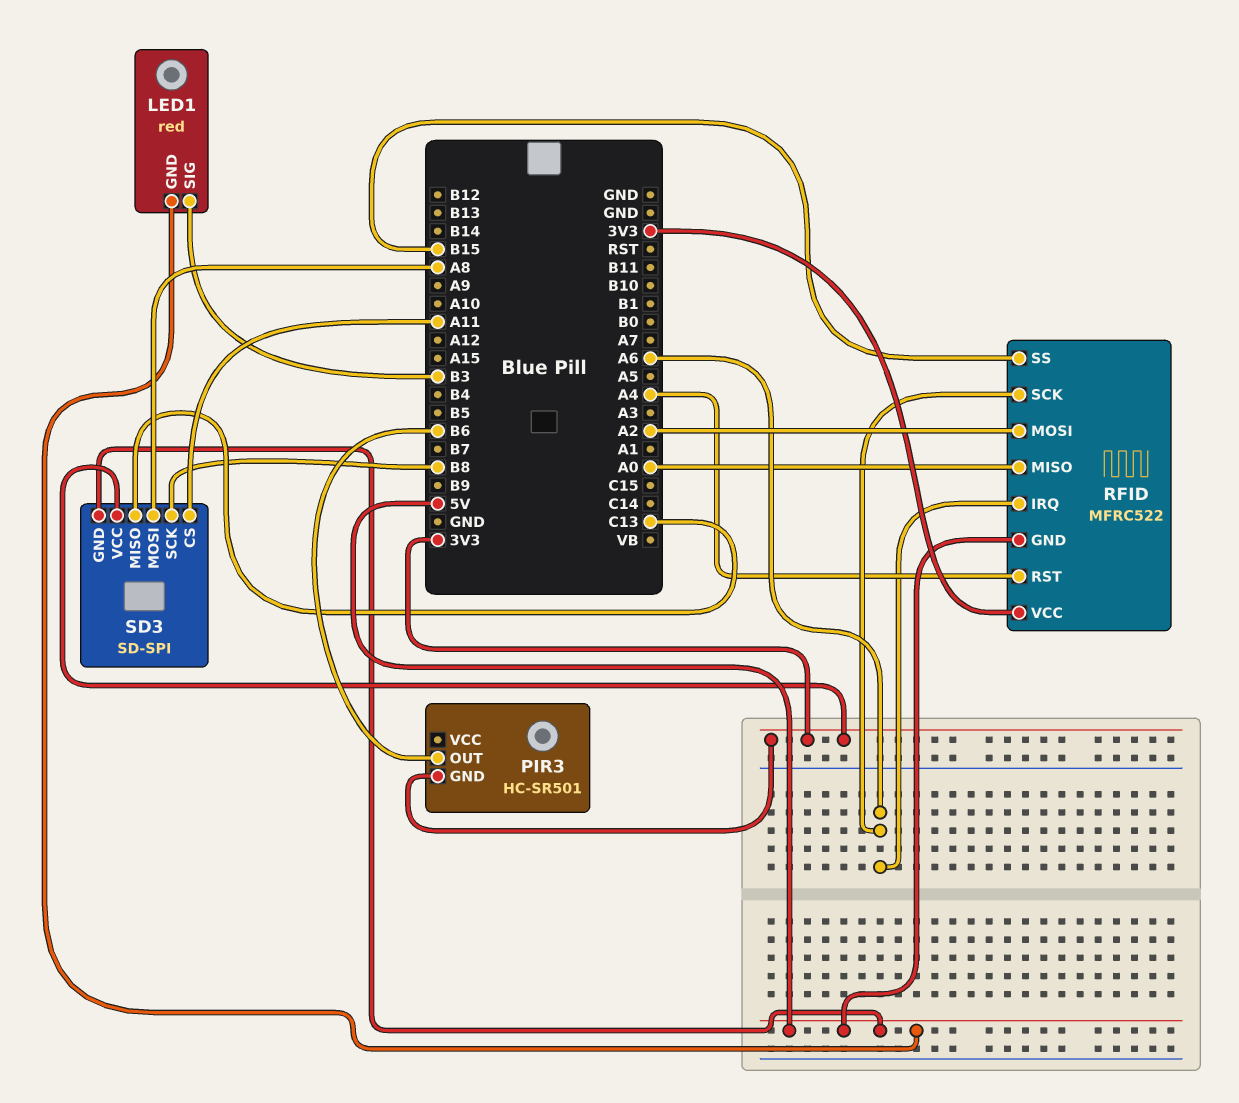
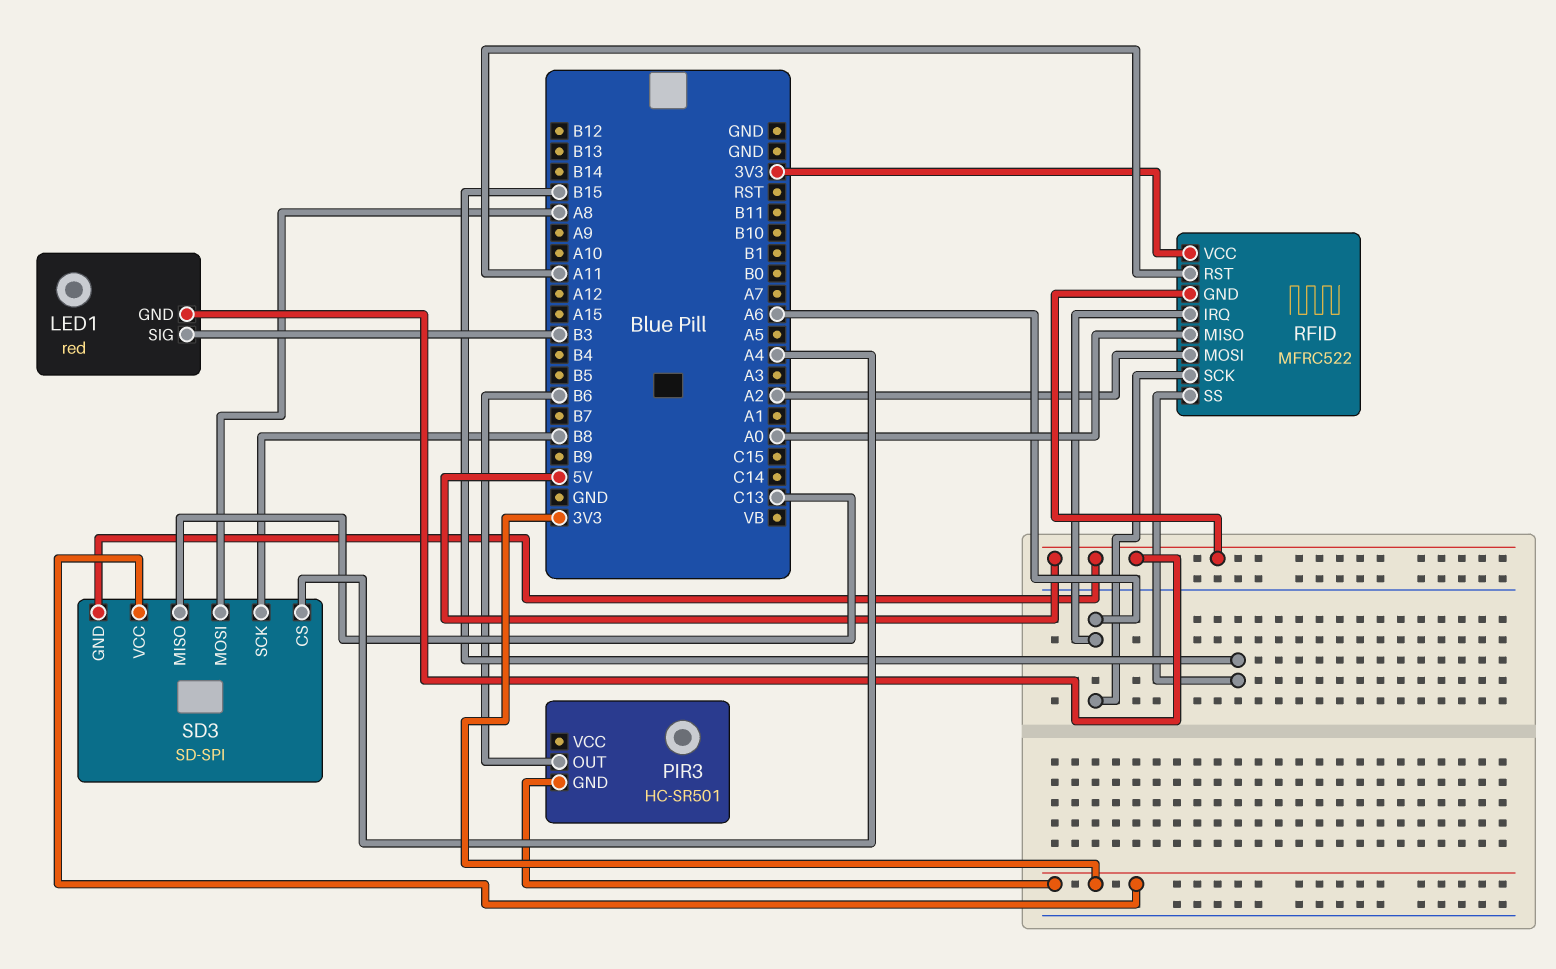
RFID pin RST: A4 -> A11
SD3 pin CS: A11 -> A4

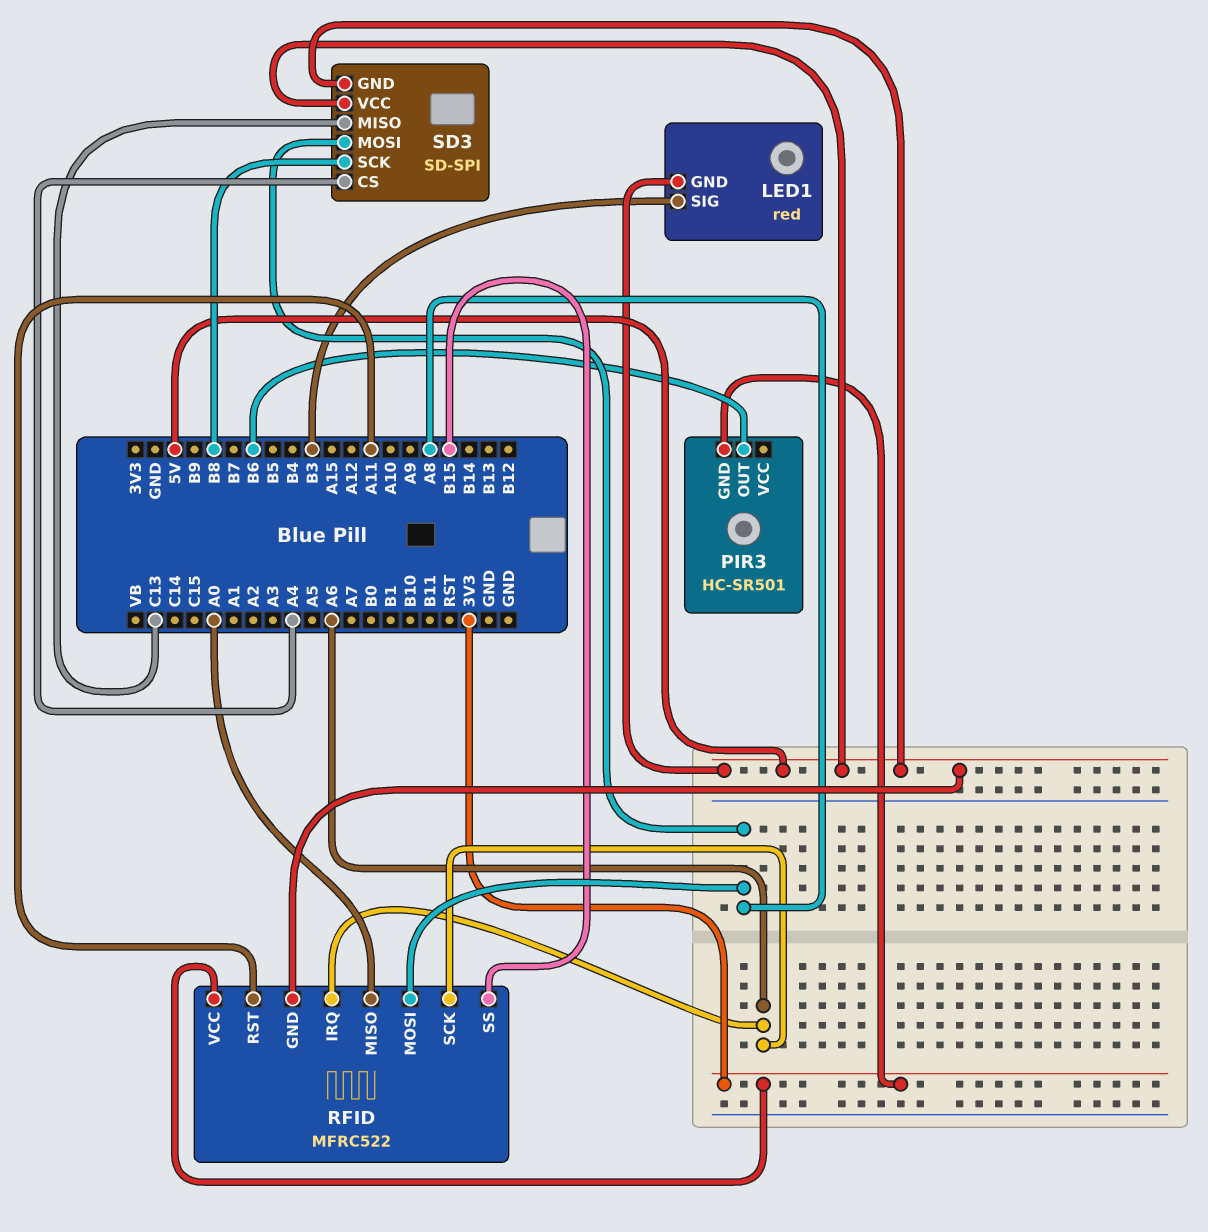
RFID pin MOSI: A2 -> A8
SD3 pin VCC: 3V3 -> 5V

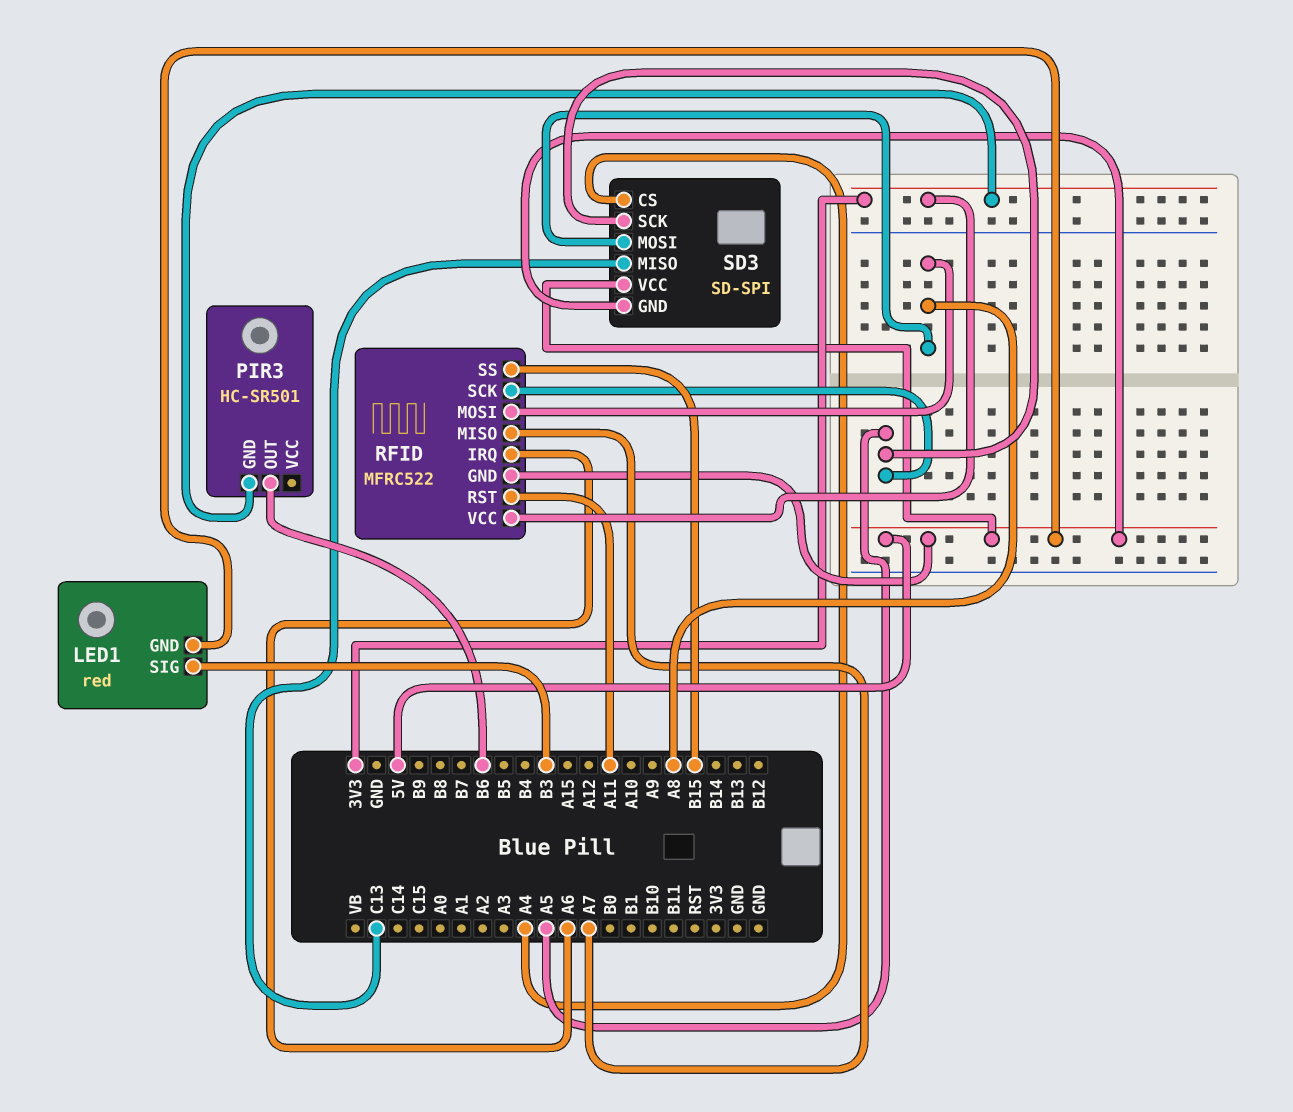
RFID pin MISO: A0 -> A7
RFID pin SCK: A6 -> A5
SD3 pin SCK: B8 -> A5

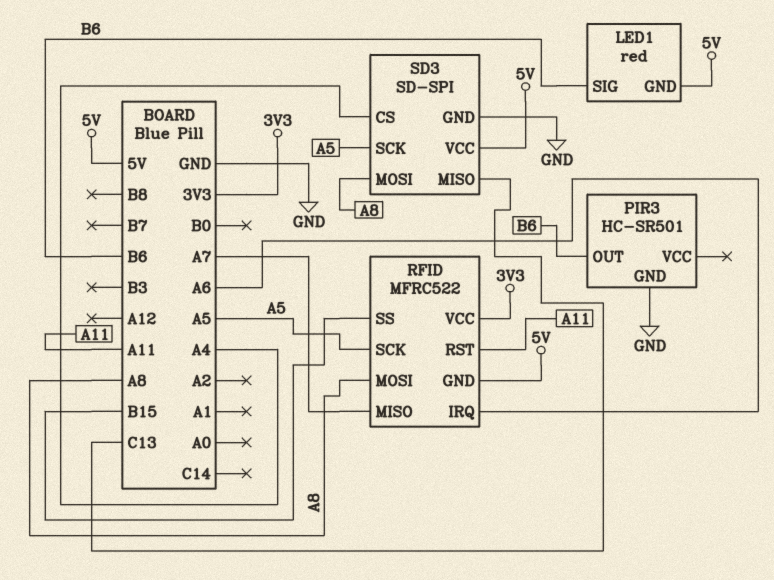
LED1 pin SIG: B3 -> B6
PIR3 pin GND: 3V3 -> GND
SD3 pin GND: 5V -> GND

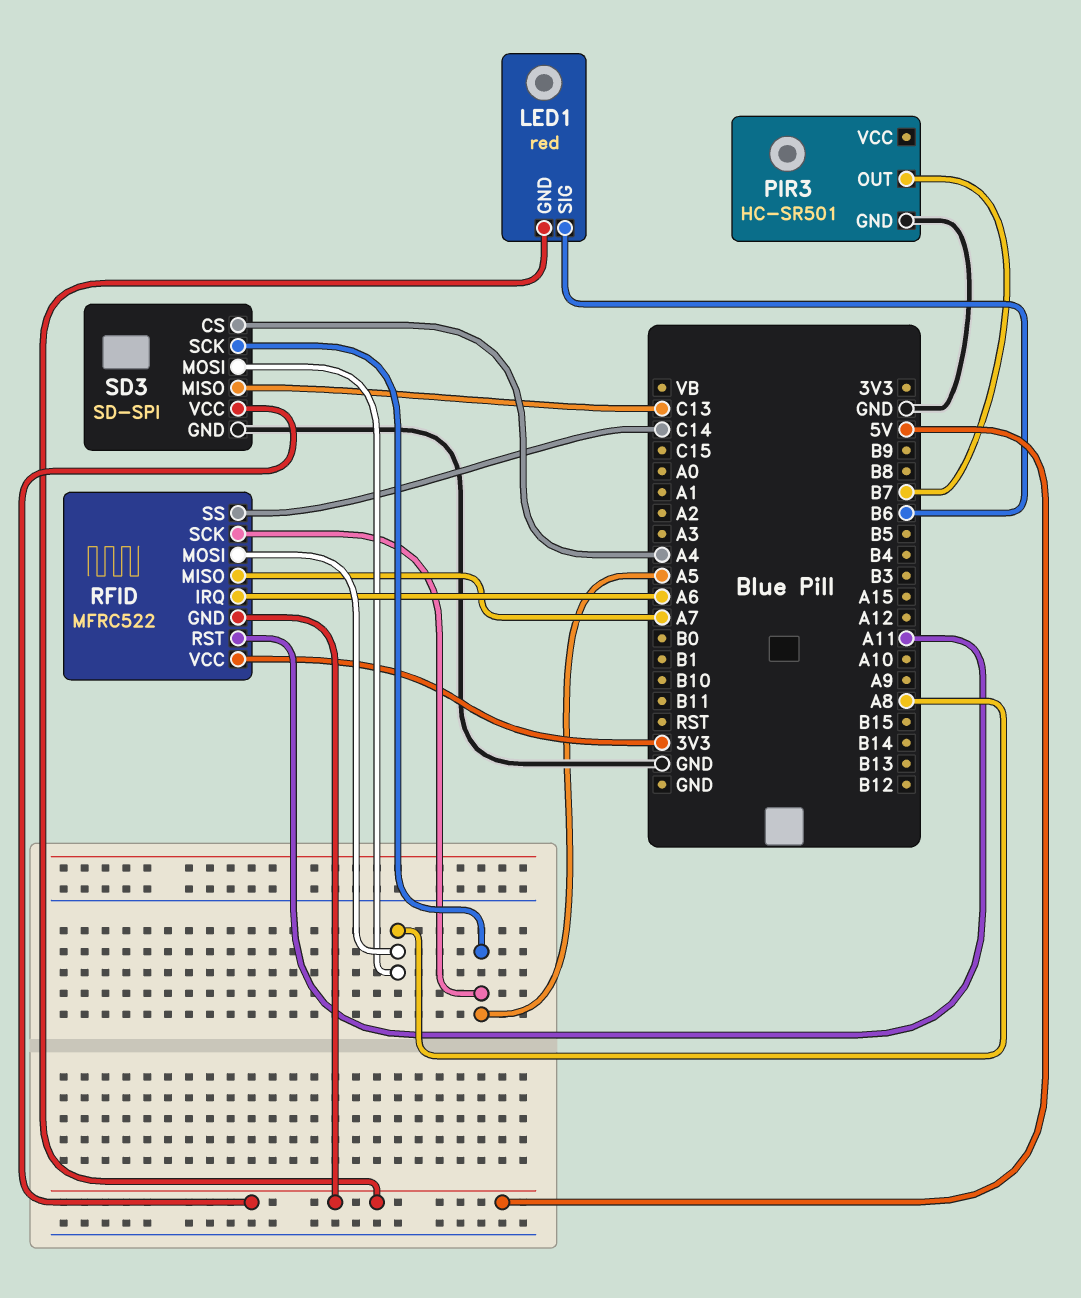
PIR3 pin OUT: B6 -> B7
RFID pin SS: B15 -> C14

